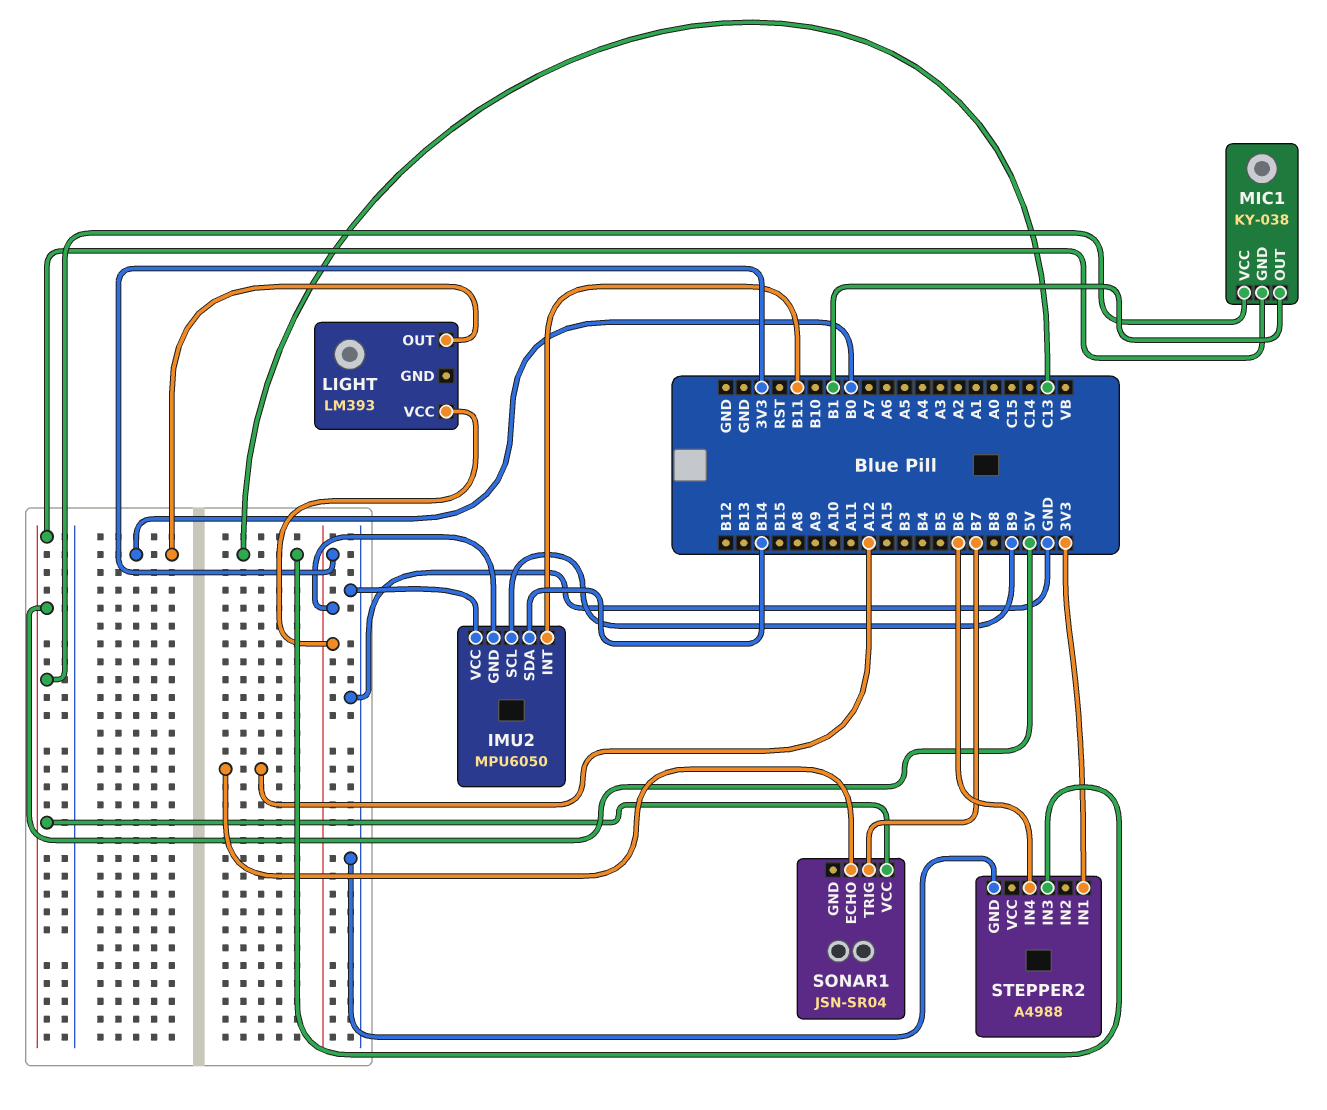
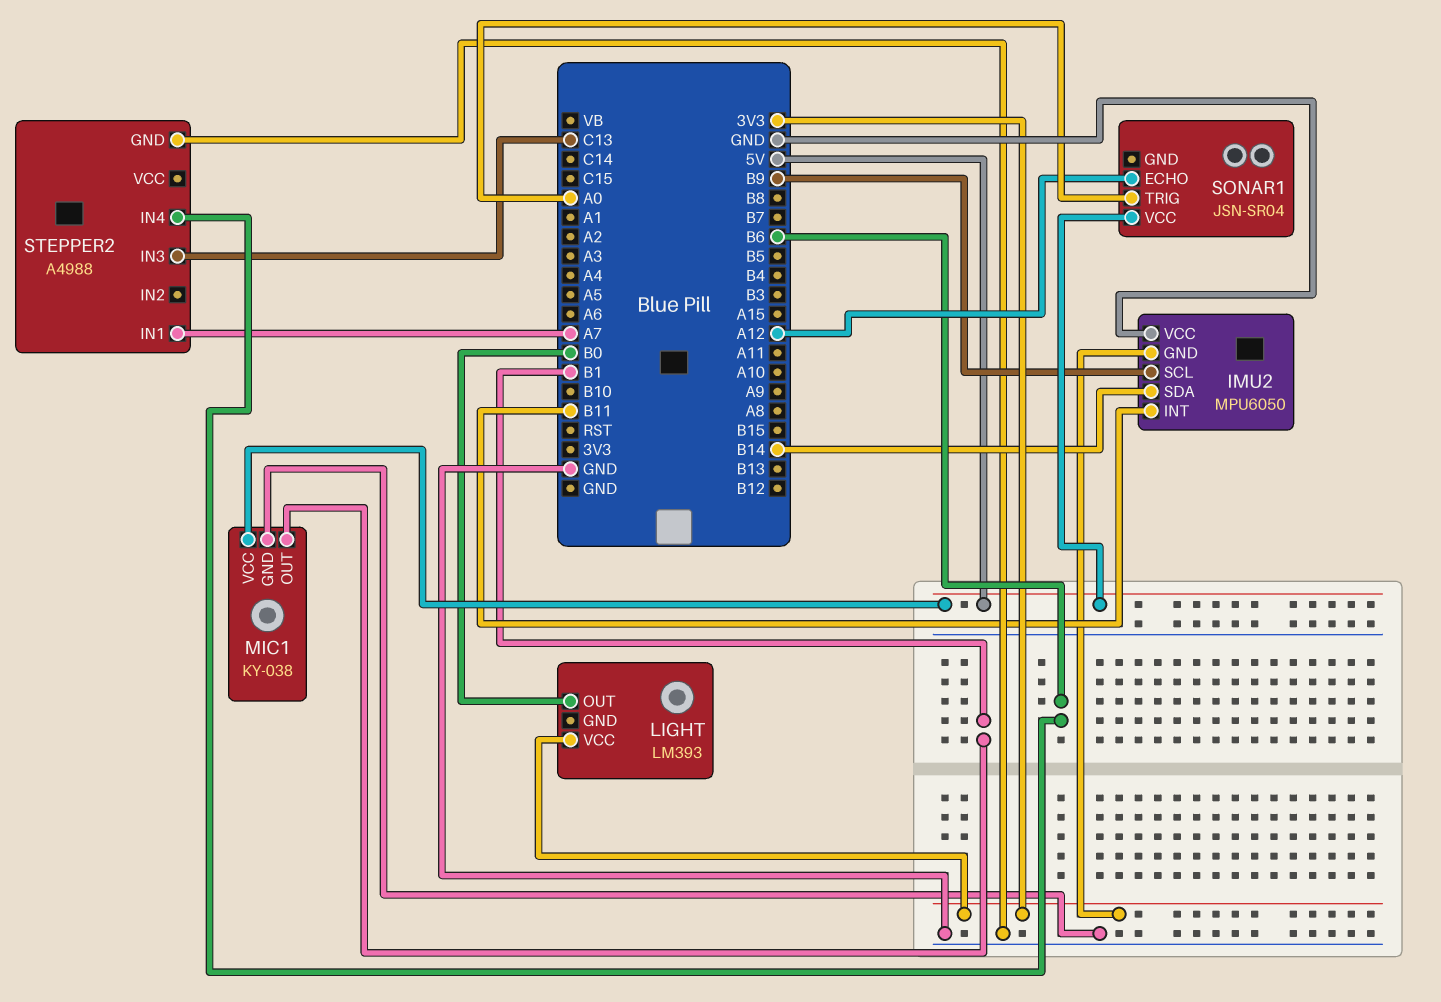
MIC1 pin GND: 5V -> GND
SONAR1 pin TRIG: B7 -> A0
STEPPER2 pin IN1: 3V3 -> A7

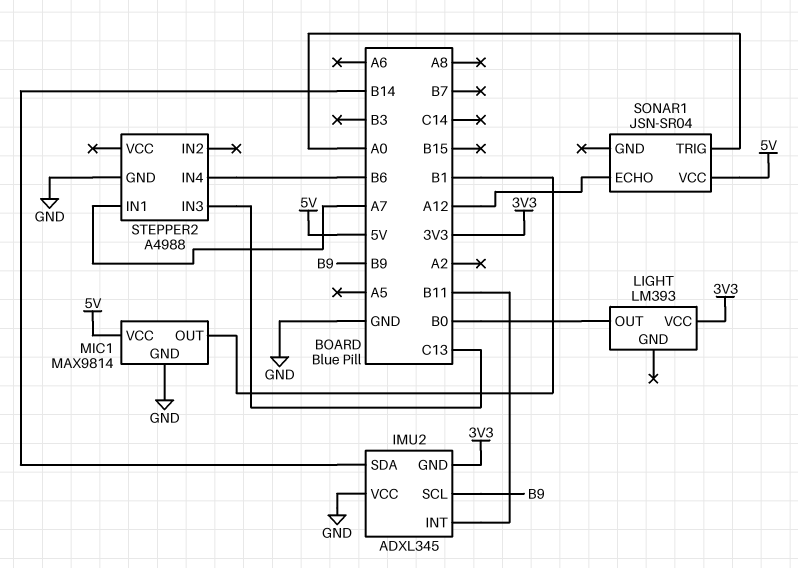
IMU2: MPU6050 -> ADXL345
MIC1: KY-038 -> MAX9814

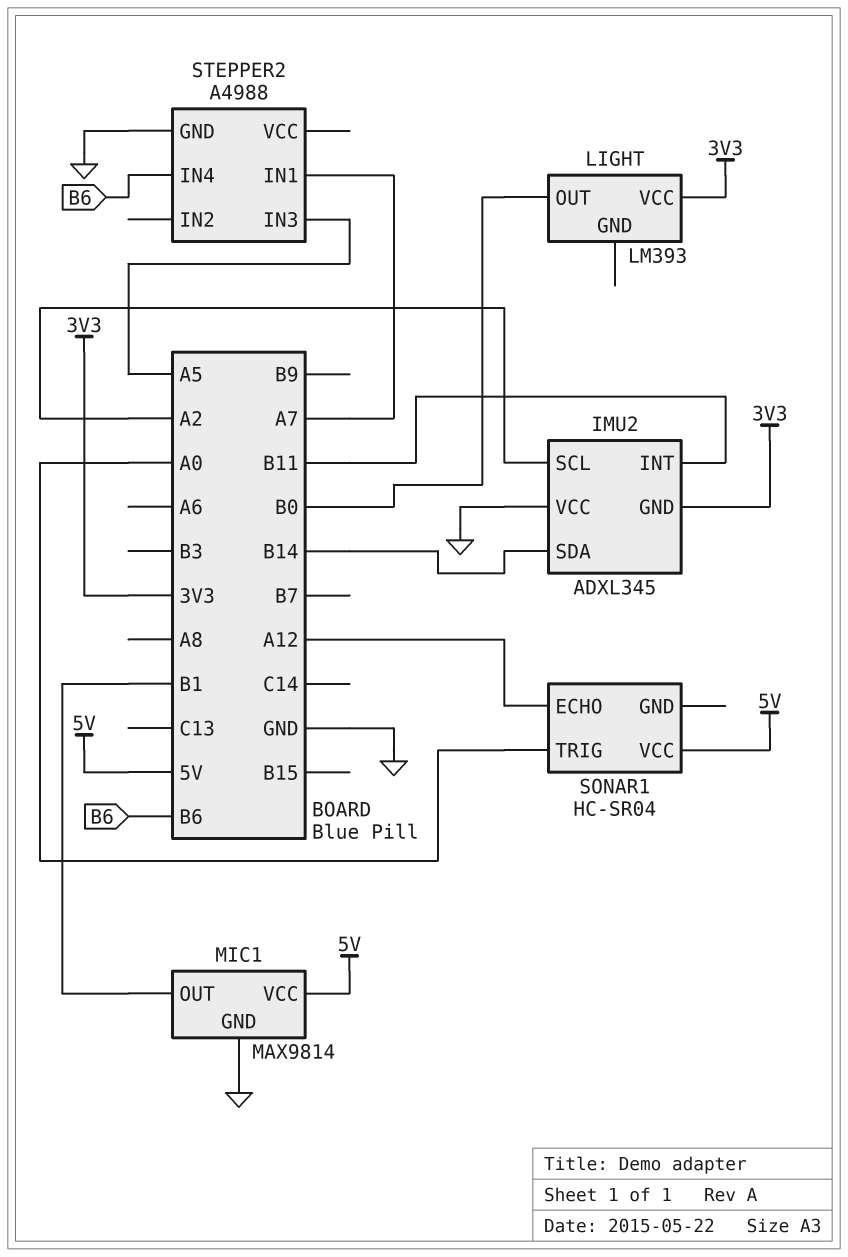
IMU2 pin SCL: B9 -> A2
SONAR1: JSN-SR04 -> HC-SR04
STEPPER2 pin IN3: C13 -> A5

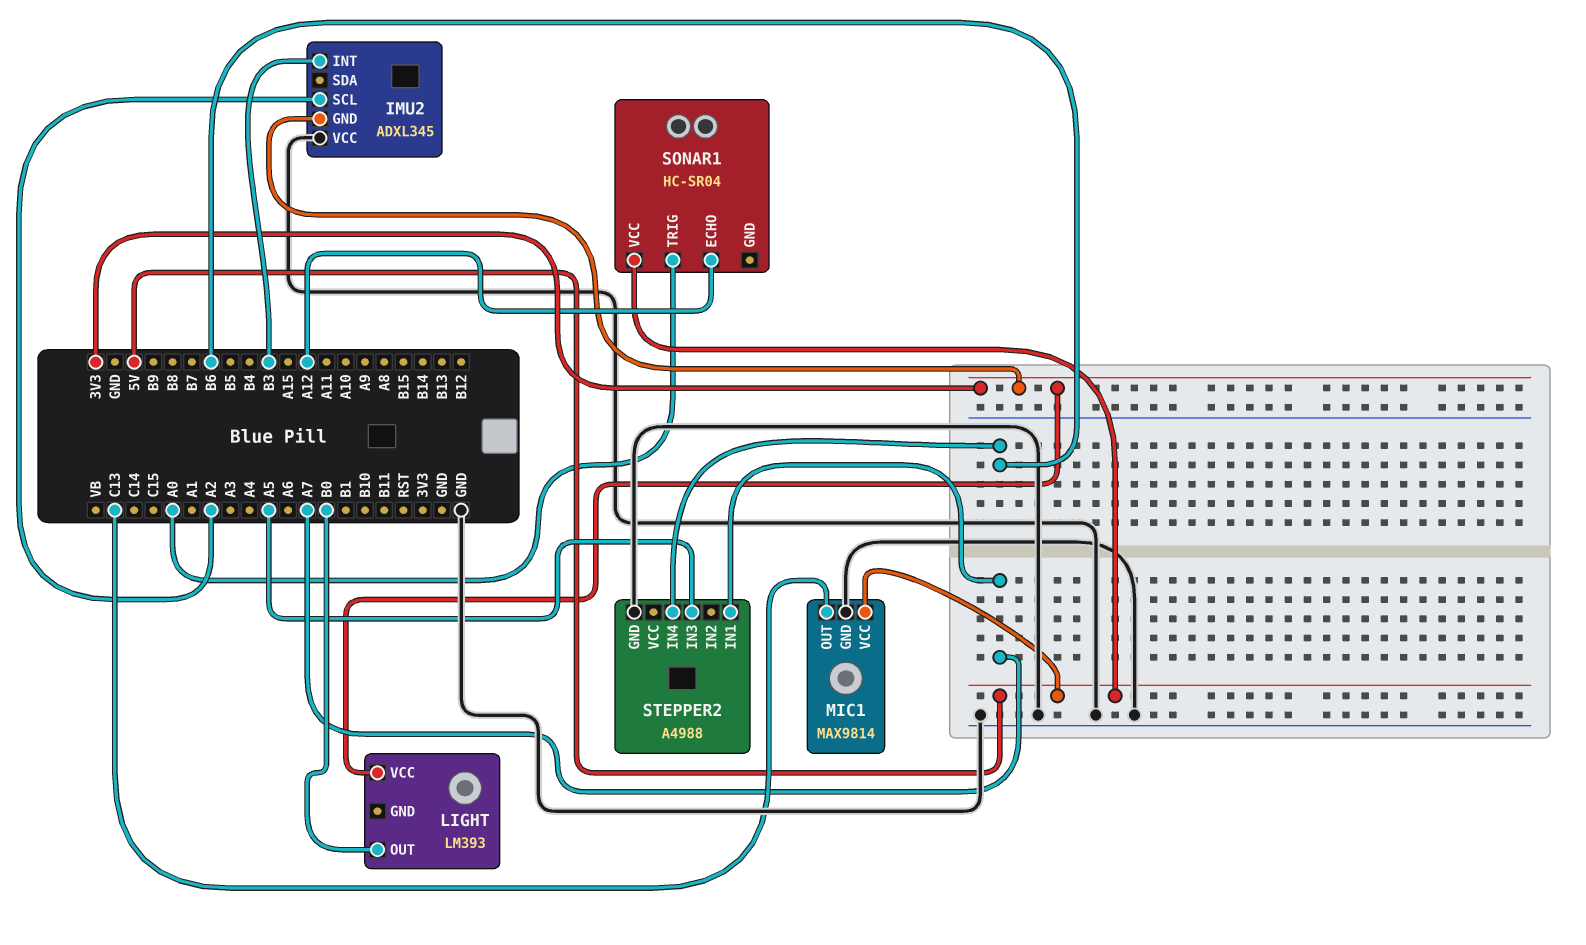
IMU2 pin INT: B11 -> B3
IMU2 pin SDA: B14 -> none
MIC1 pin OUT: B1 -> C13

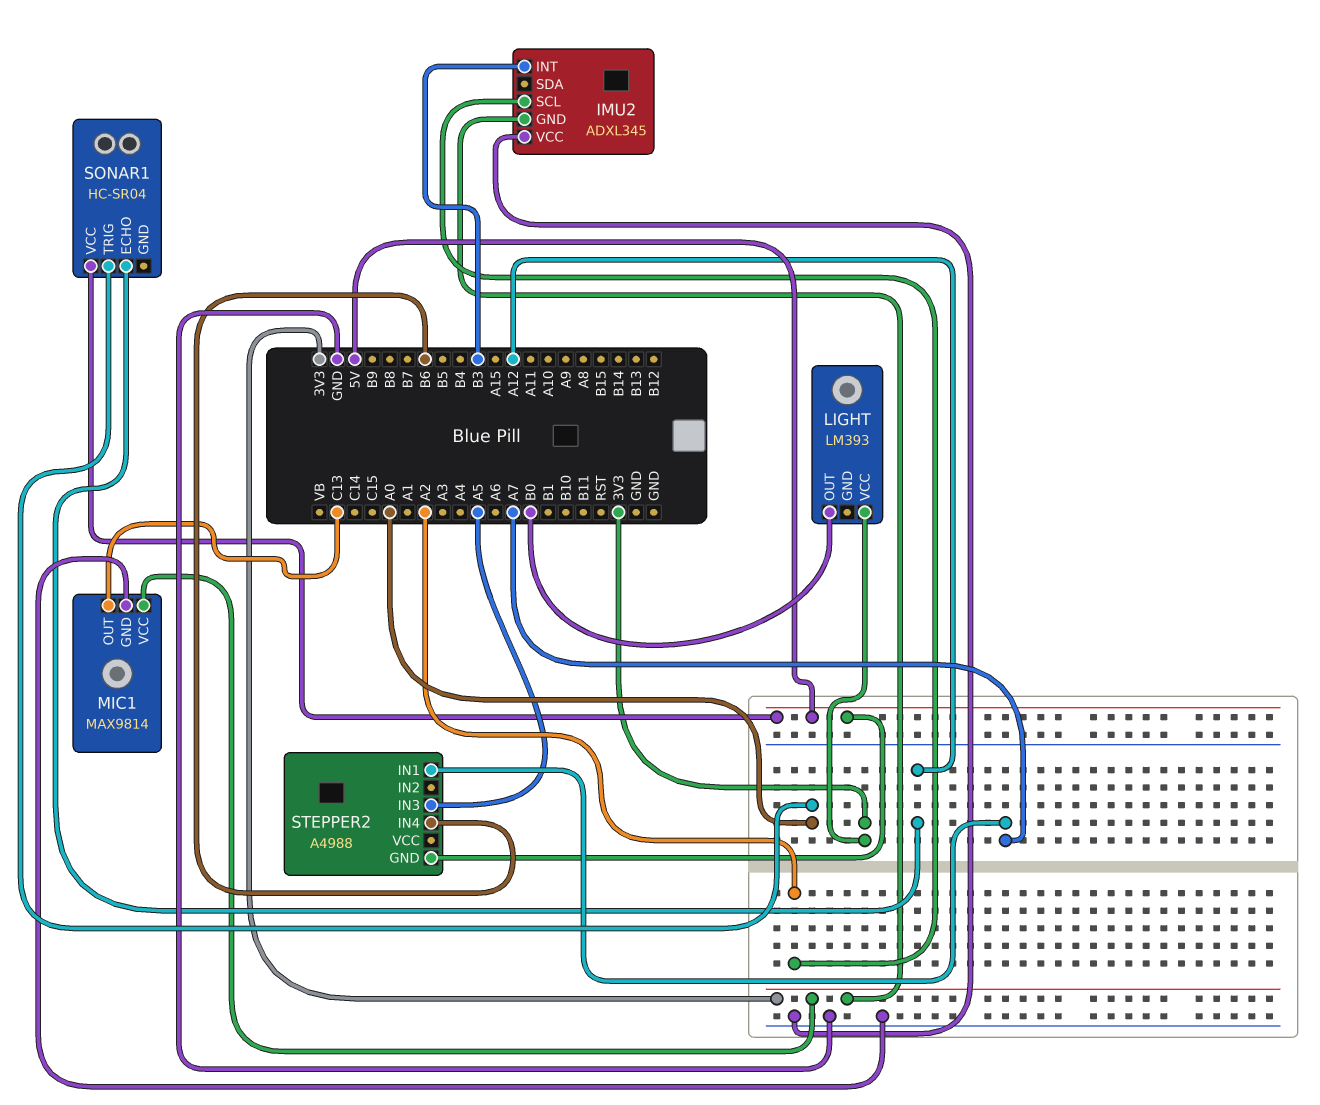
MIC1 pin VCC: 5V -> 3V3
STEPPER2 pin GND: GND -> 5V

